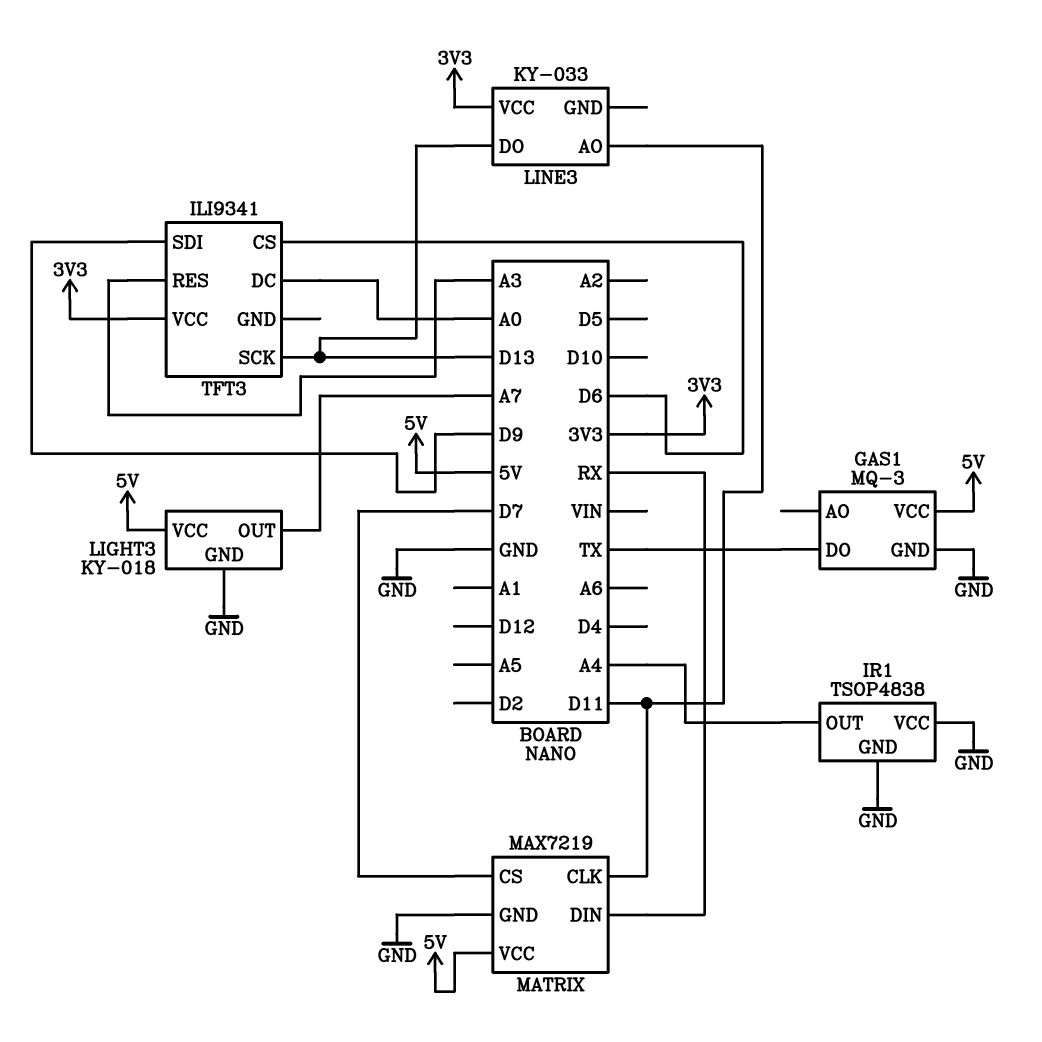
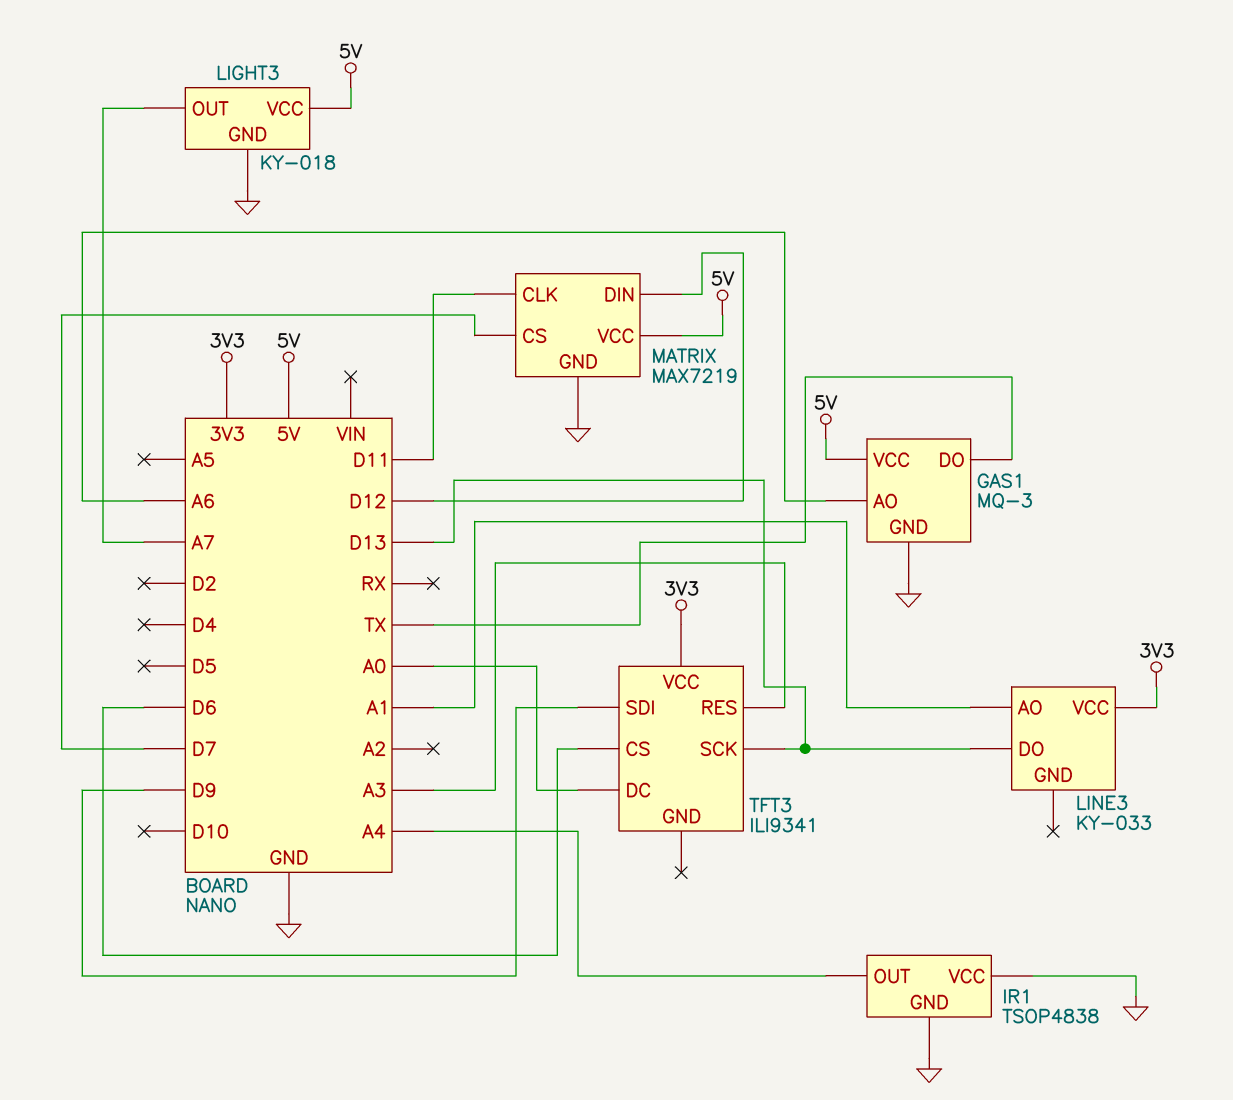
GAS1 pin AO: none -> A6
LINE3 pin AO: D11 -> A1
MATRIX pin DIN: RX -> D12

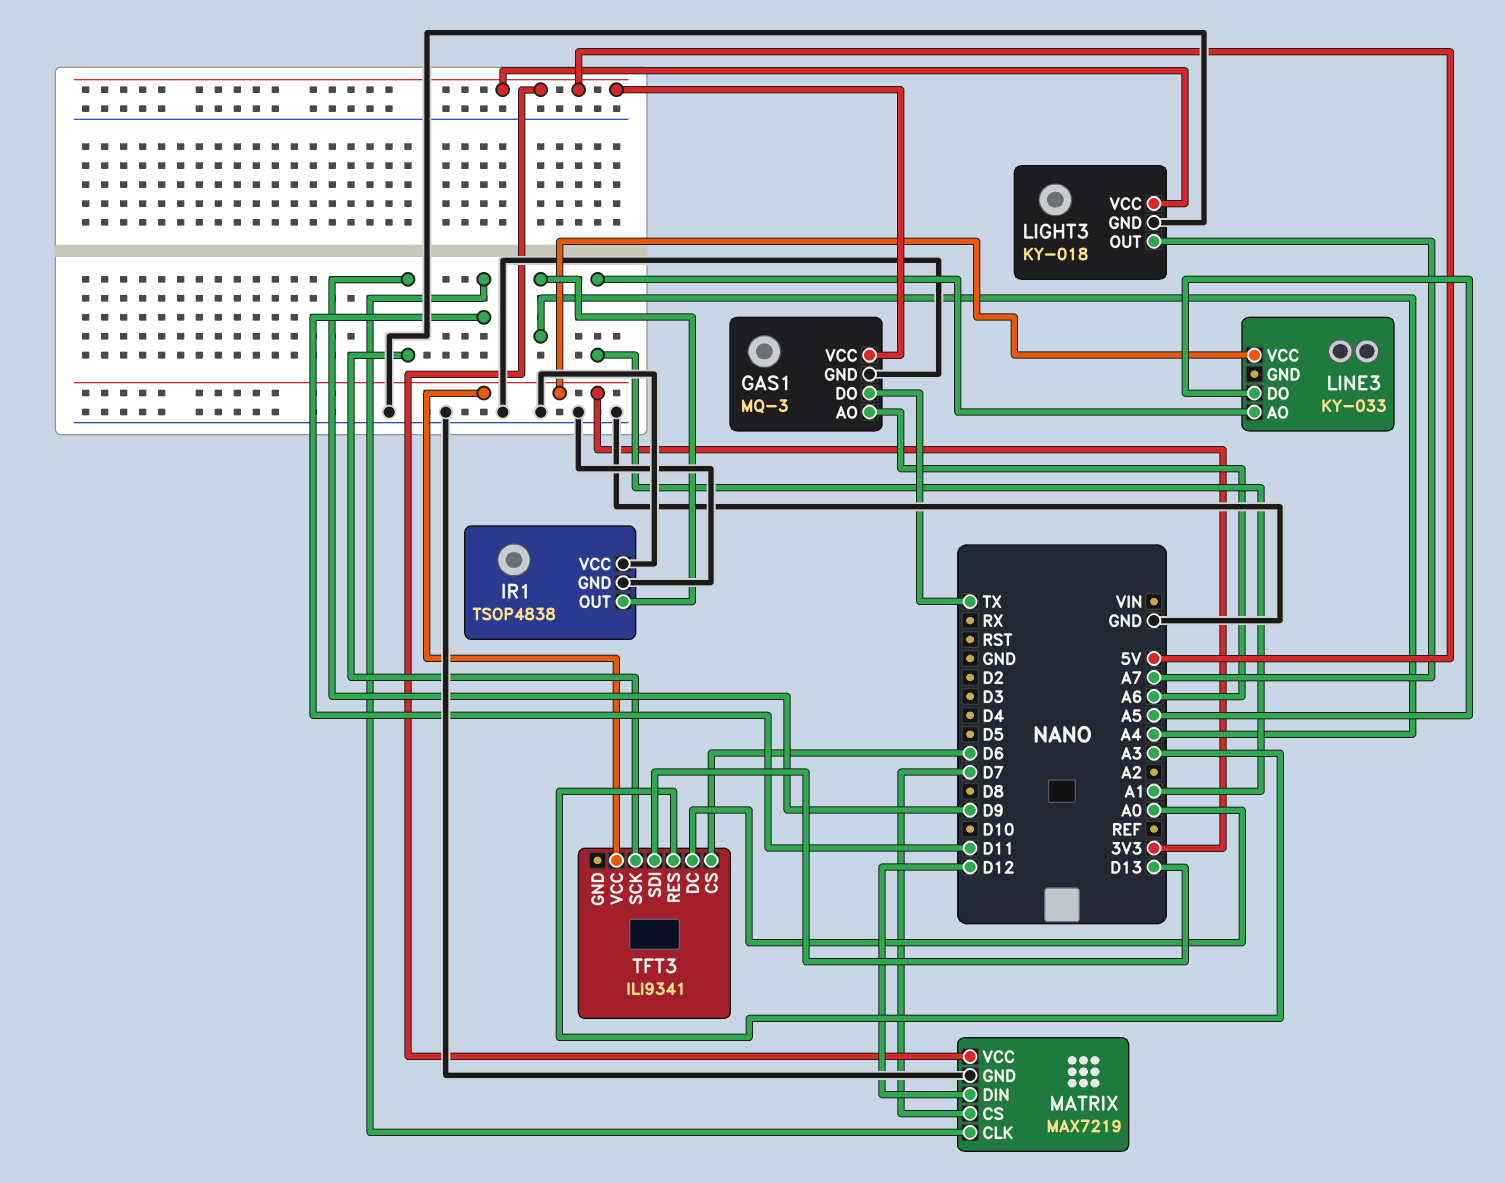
LINE3 pin DO: D13 -> A5
TFT3 pin SCK: D13 -> D9
TFT3 pin SDI: D9 -> D13

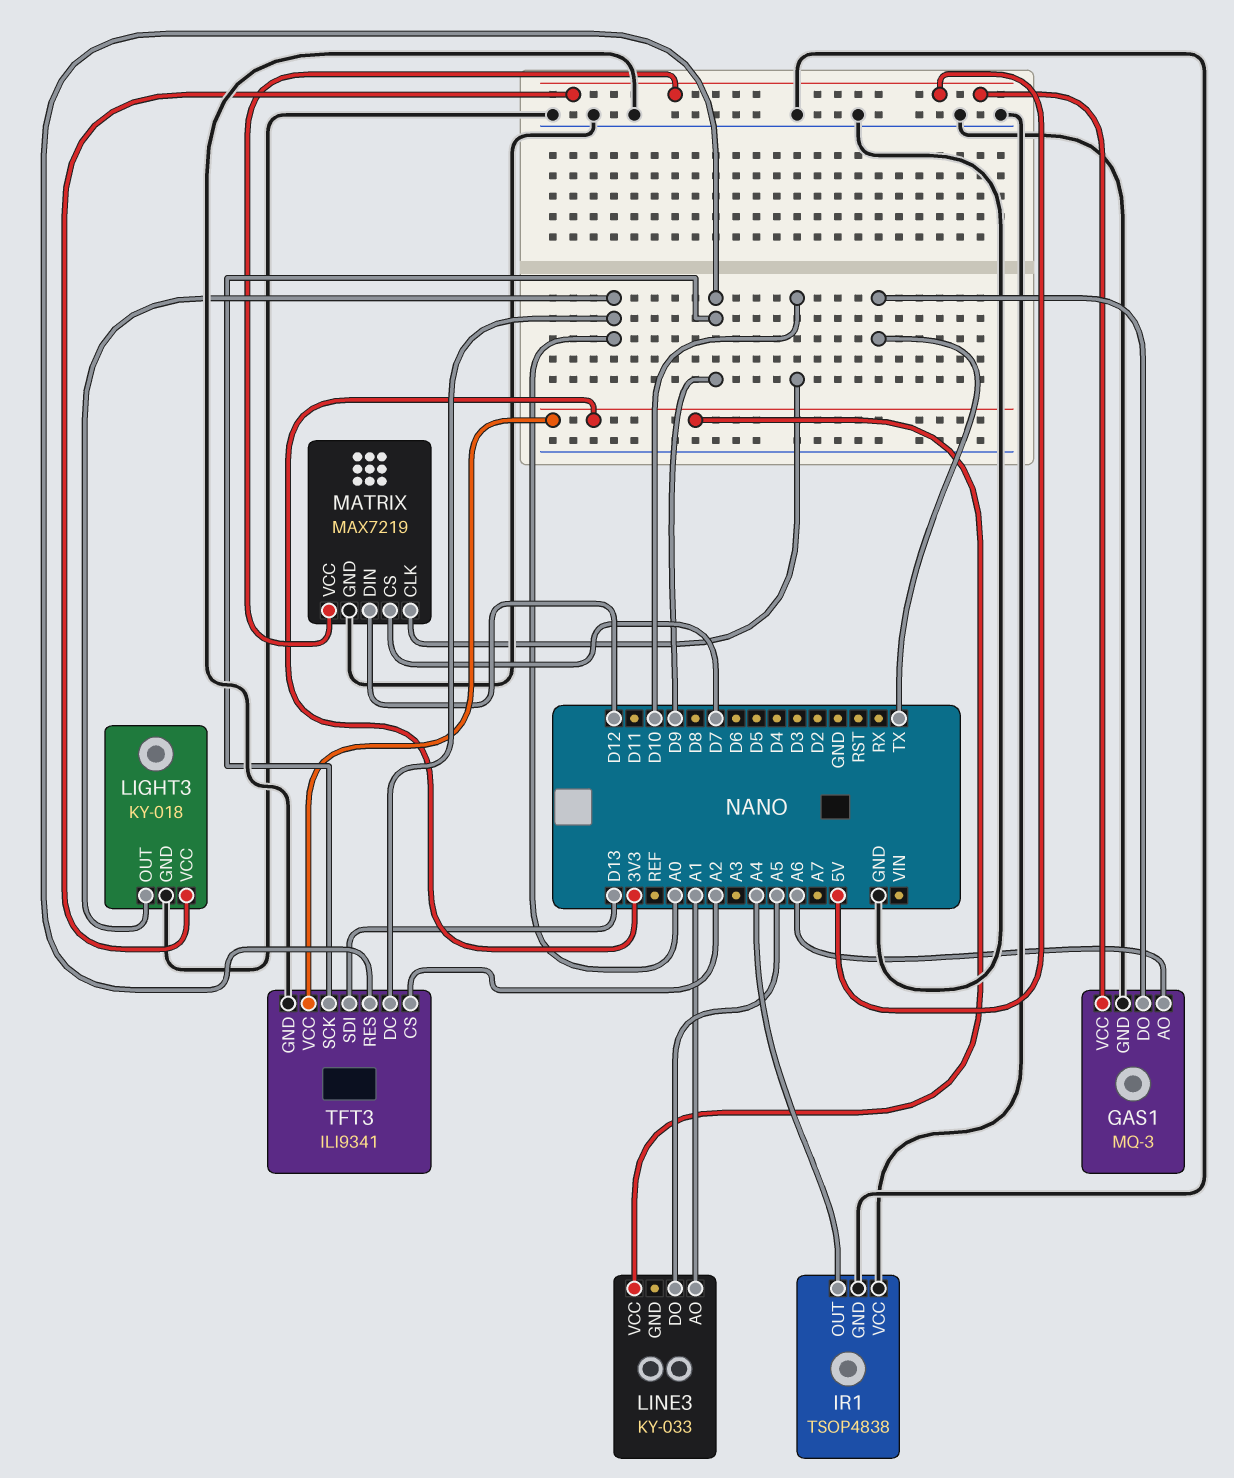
LIGHT3 pin OUT: A7 -> A0
MATRIX pin CLK: D11 -> D10
TFT3 pin CS: D6 -> A2
TFT3 pin GND: none -> GND
TFT3 pin RES: A3 -> D9

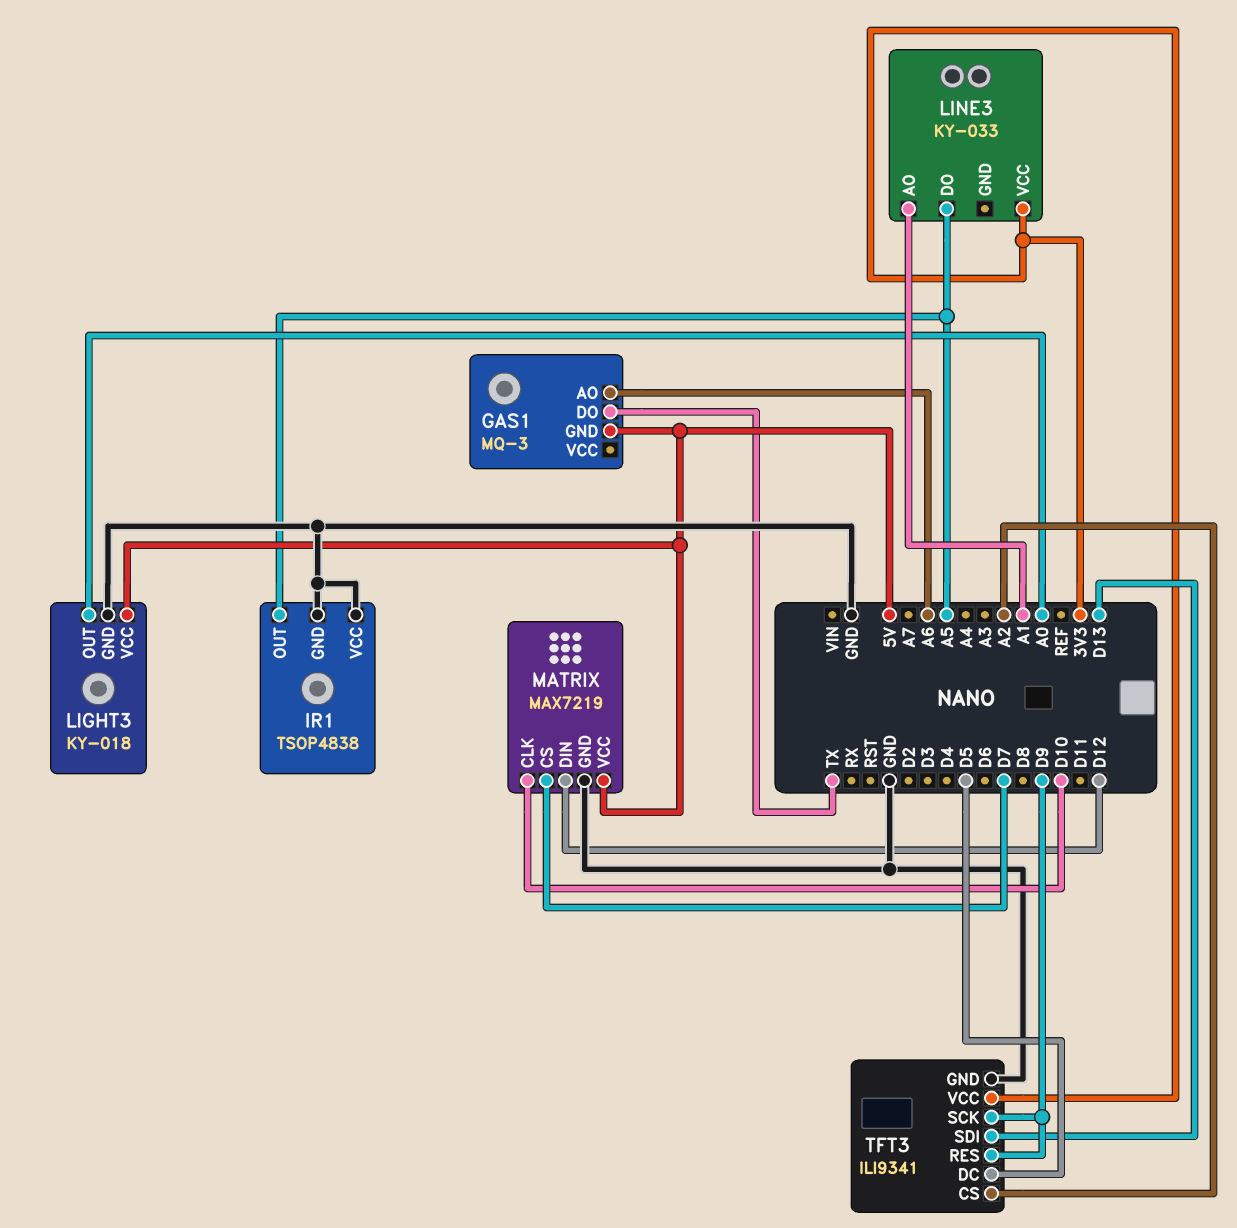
GAS1 pin GND: GND -> 5V
GAS1 pin VCC: 5V -> none
IR1 pin OUT: A4 -> A5
TFT3 pin DC: A0 -> D5

